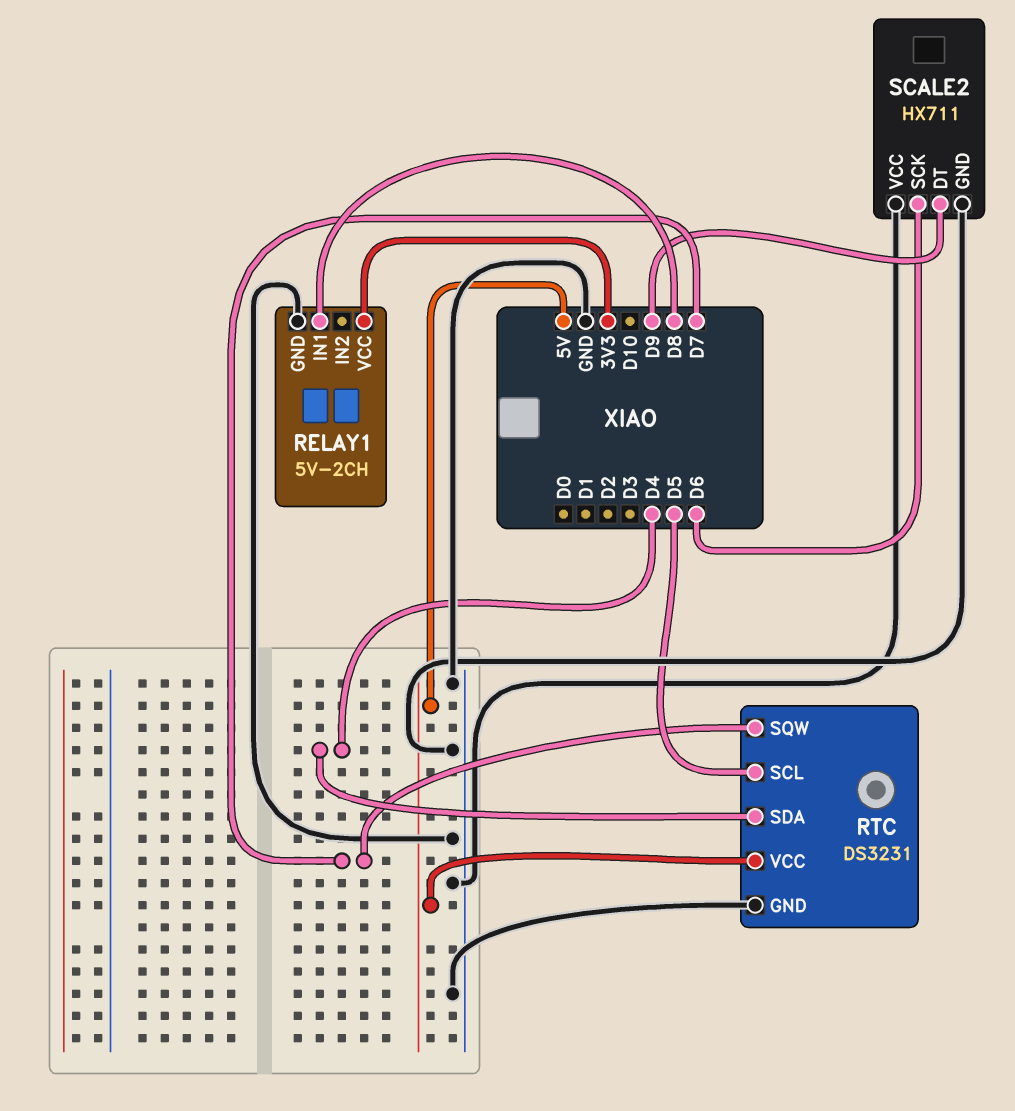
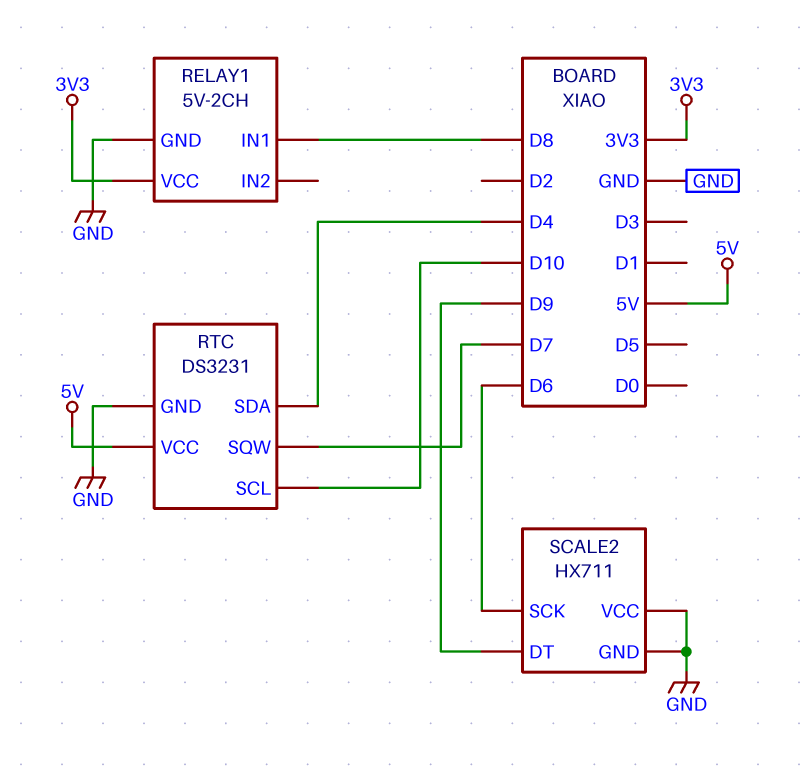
RTC pin SCL: D5 -> D10

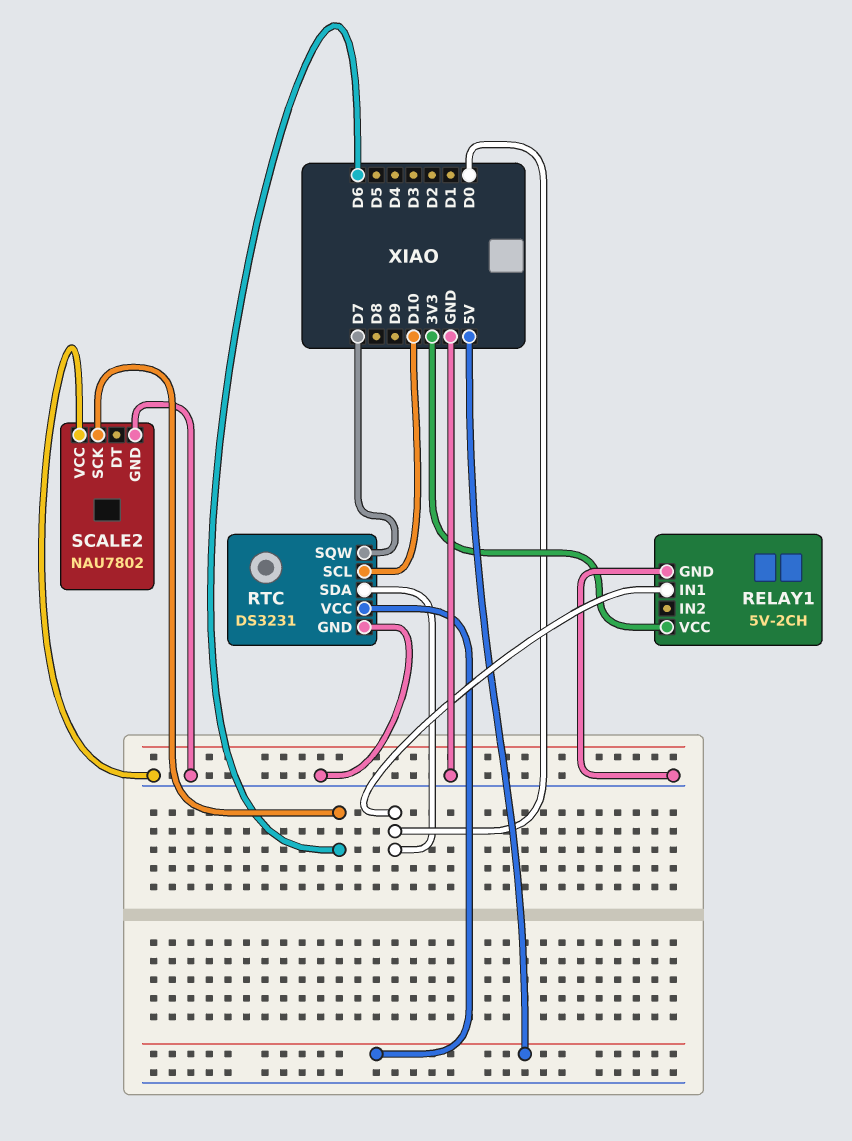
RELAY1 pin IN1: D8 -> D0
RTC pin SDA: D4 -> D0
SCALE2: HX711 -> NAU7802
SCALE2 pin DT: D9 -> none

